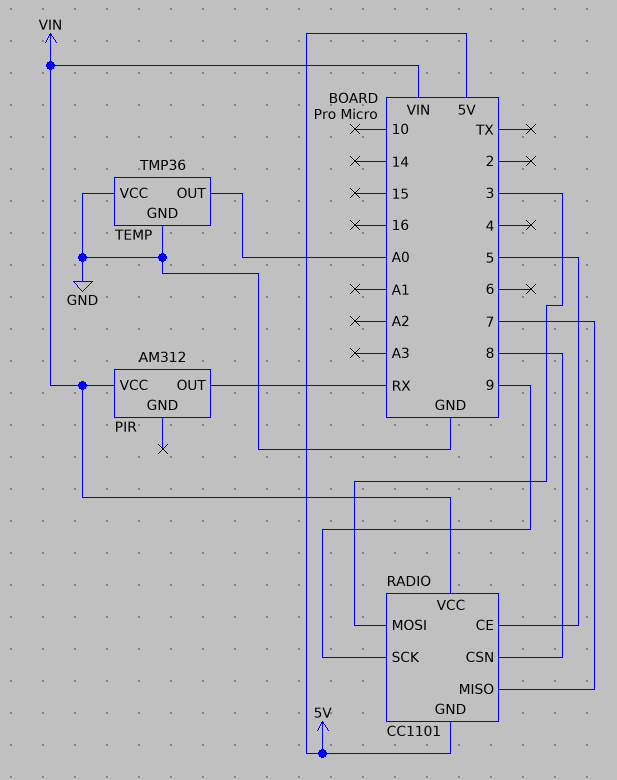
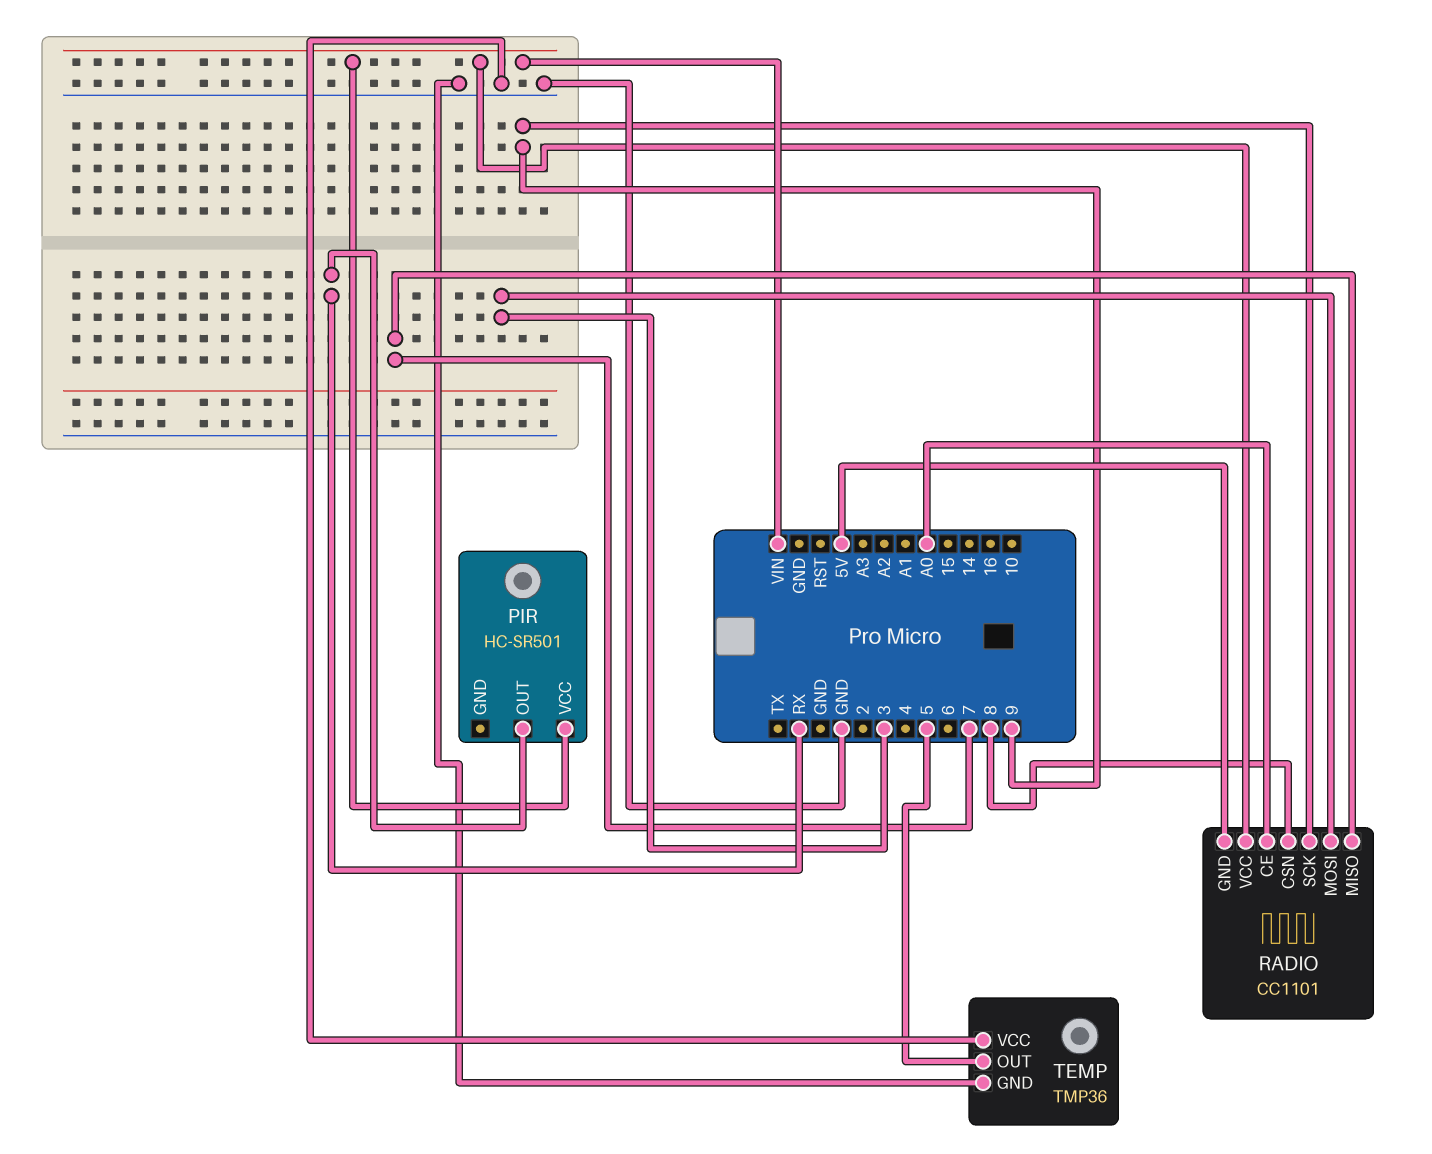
PIR: AM312 -> HC-SR501
RADIO pin CE: 5 -> A0
TEMP pin OUT: A0 -> 5

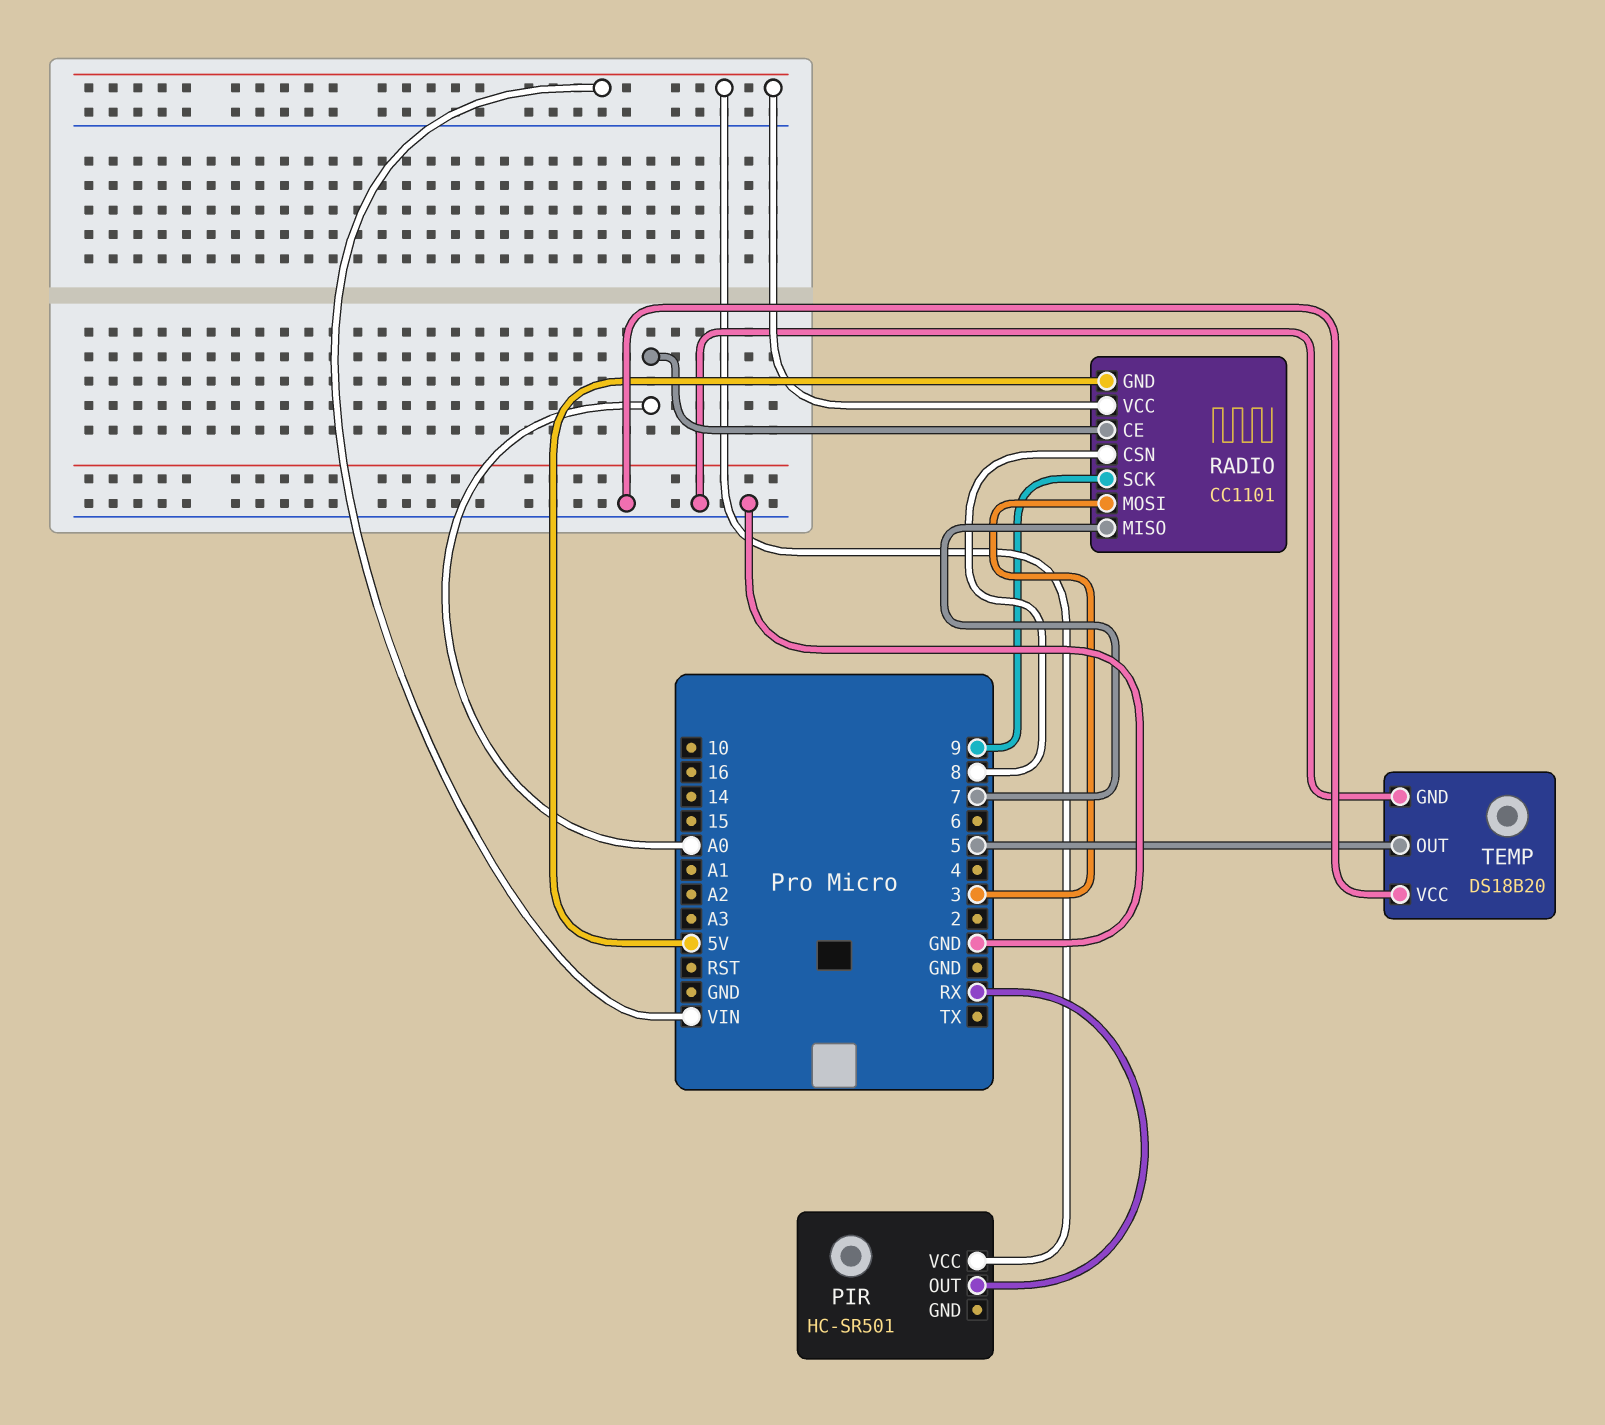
TEMP: TMP36 -> DS18B20

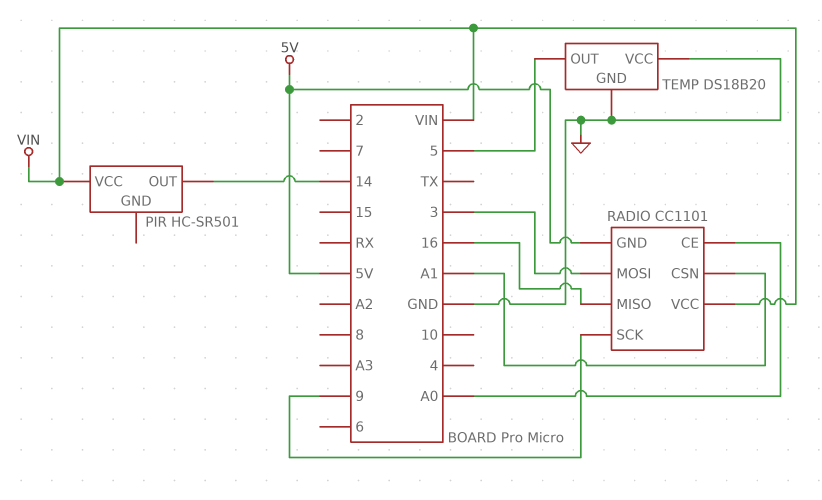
PIR pin OUT: RX -> 14
RADIO pin CSN: 8 -> A1
RADIO pin MISO: 7 -> 16

